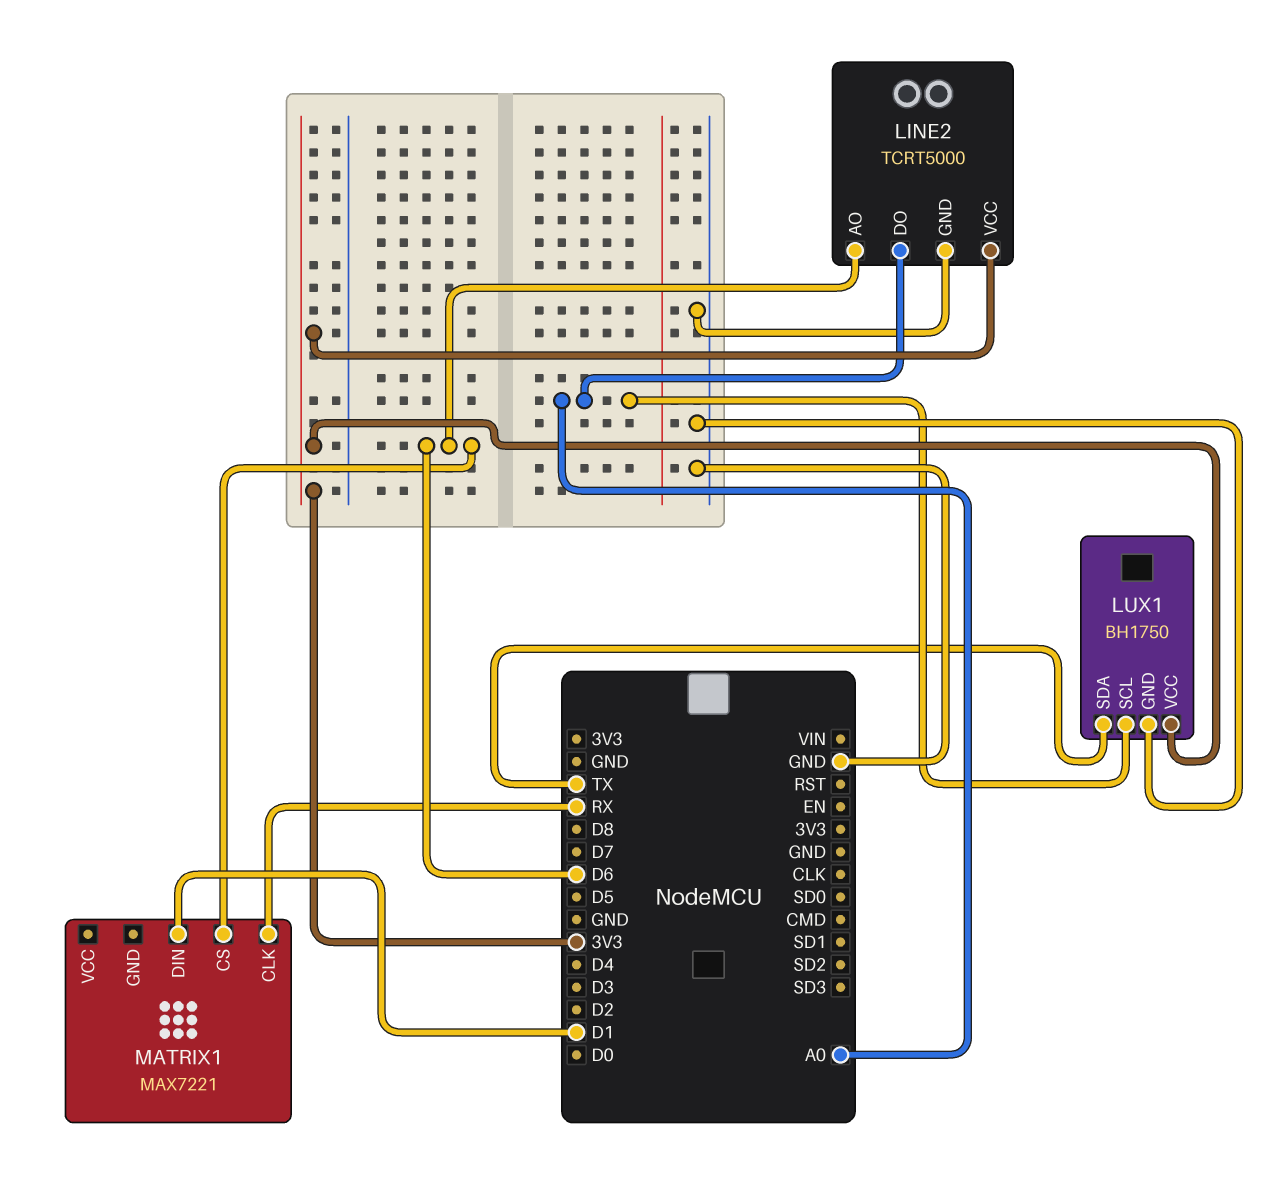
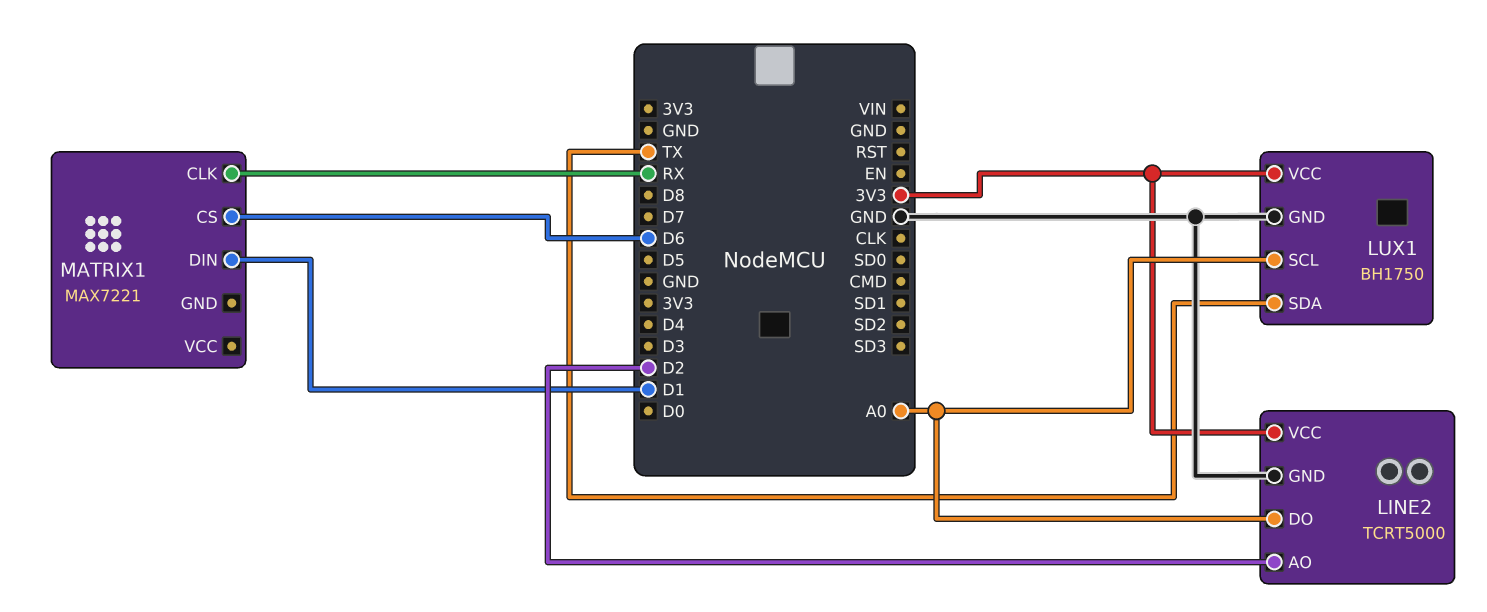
LINE2 pin AO: D6 -> D2

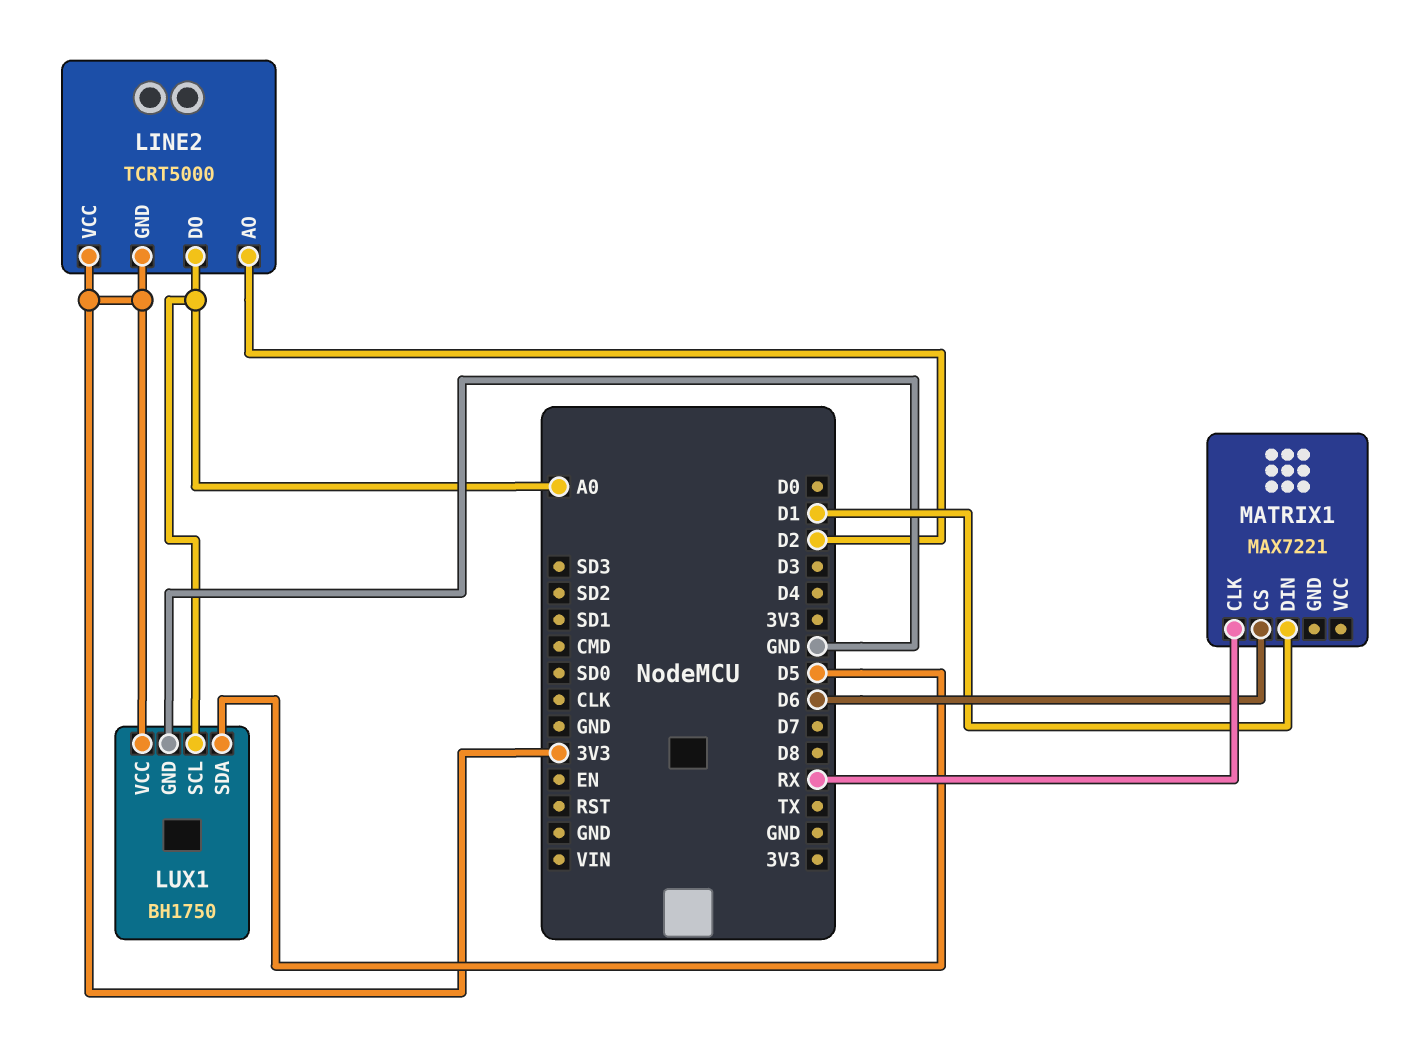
LINE2 pin GND: GND -> 3V3
LUX1 pin SDA: TX -> D5

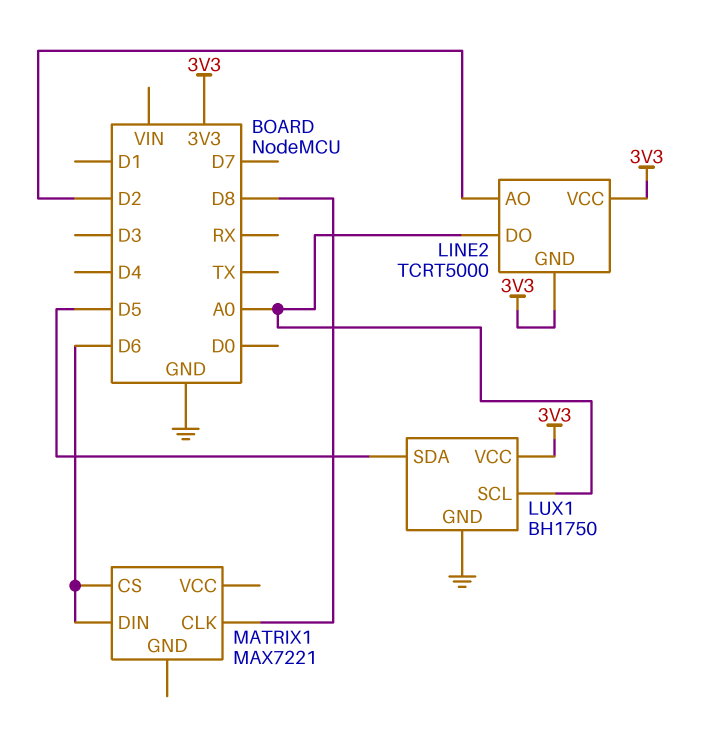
MATRIX1 pin CLK: RX -> D8
MATRIX1 pin DIN: D1 -> D6

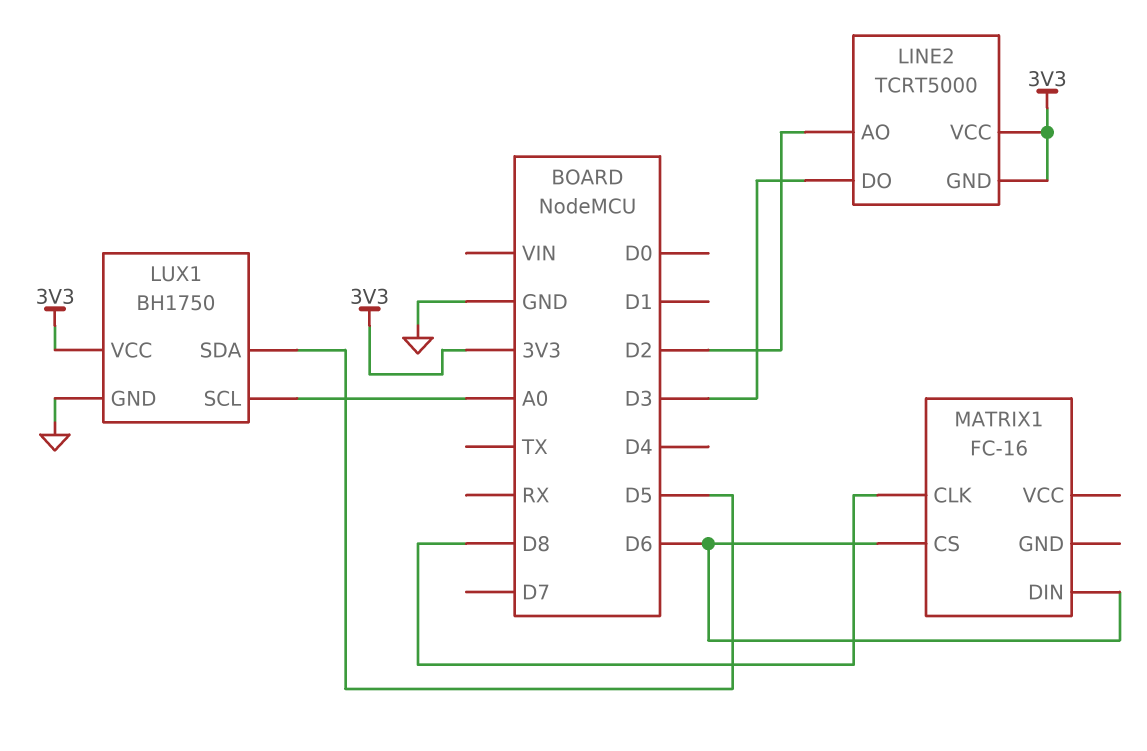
LINE2 pin DO: A0 -> D3
MATRIX1: MAX7221 -> FC-16

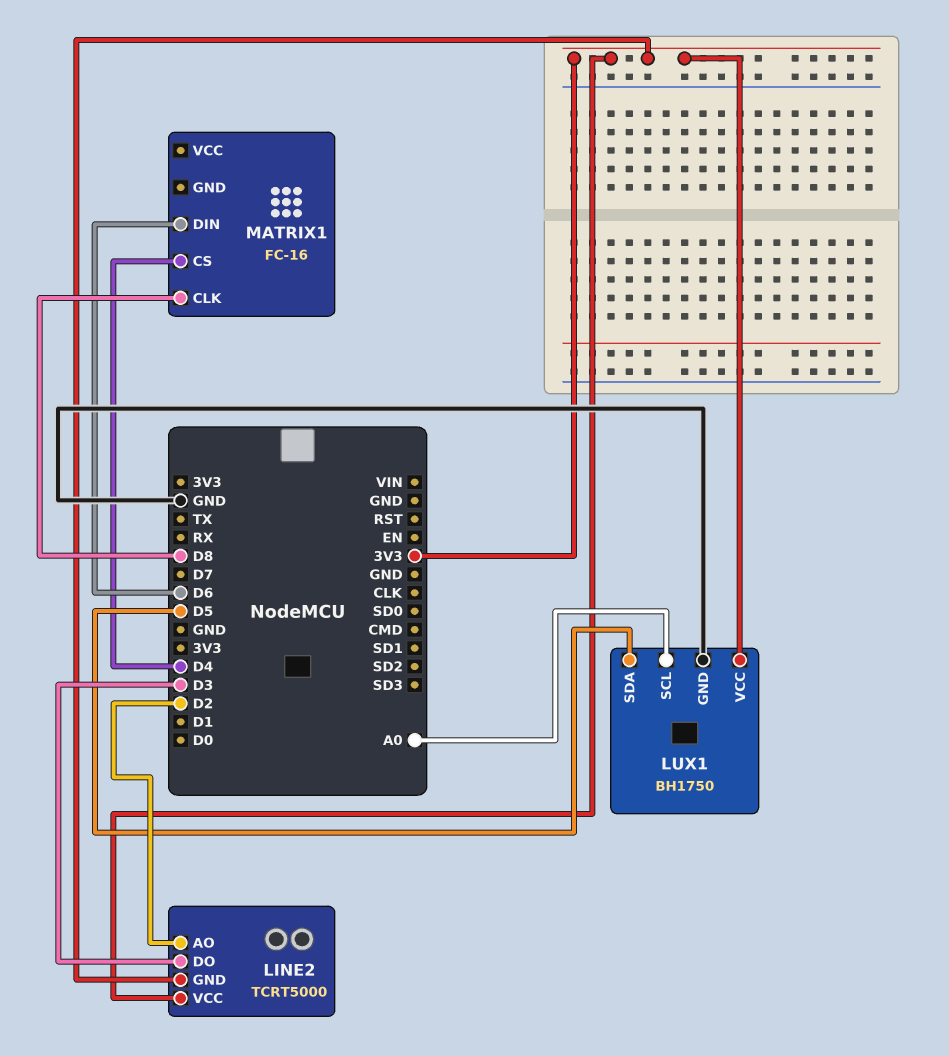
MATRIX1 pin CS: D6 -> D4

